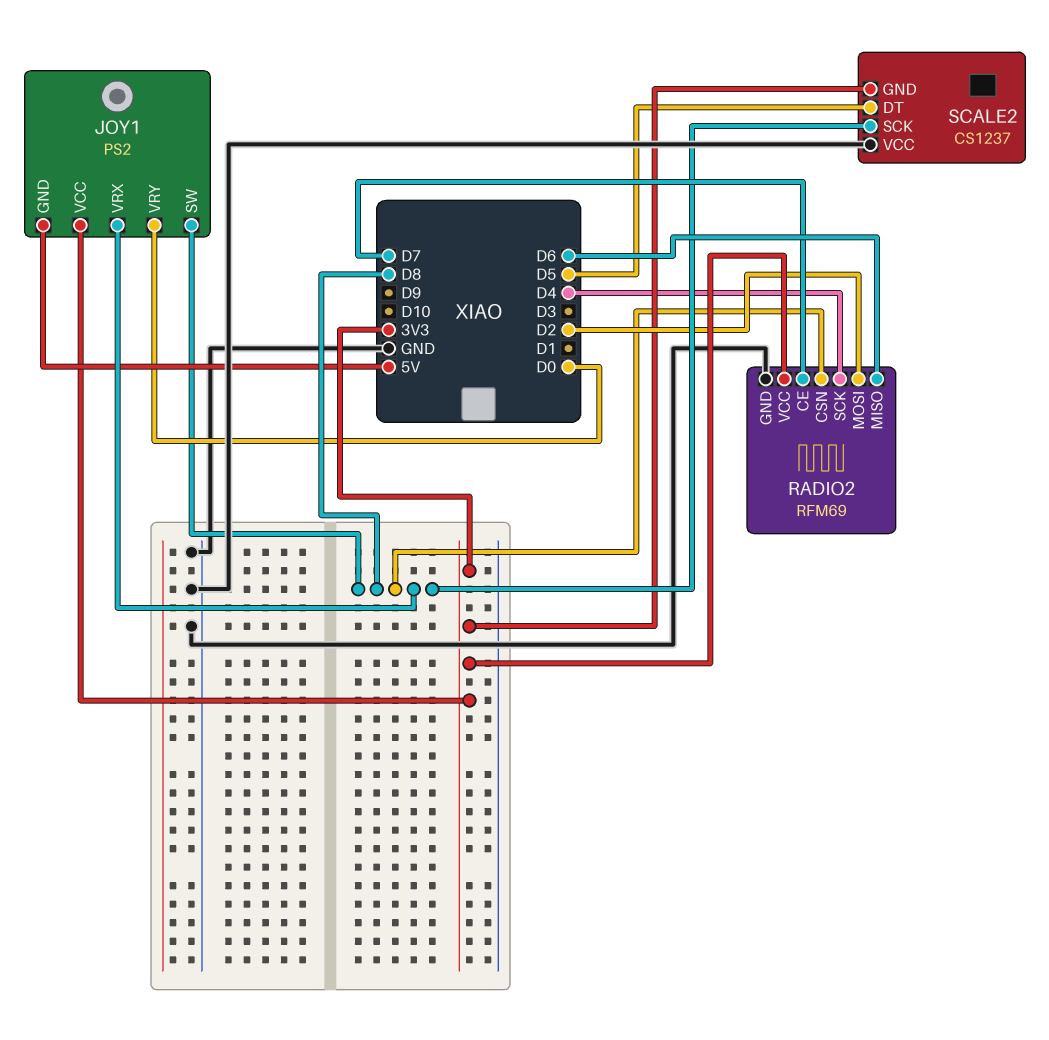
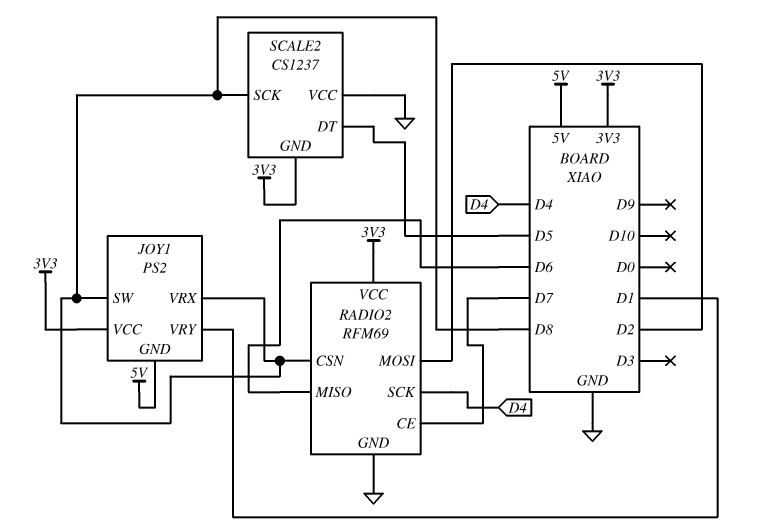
JOY1 pin VRY: D0 -> D1

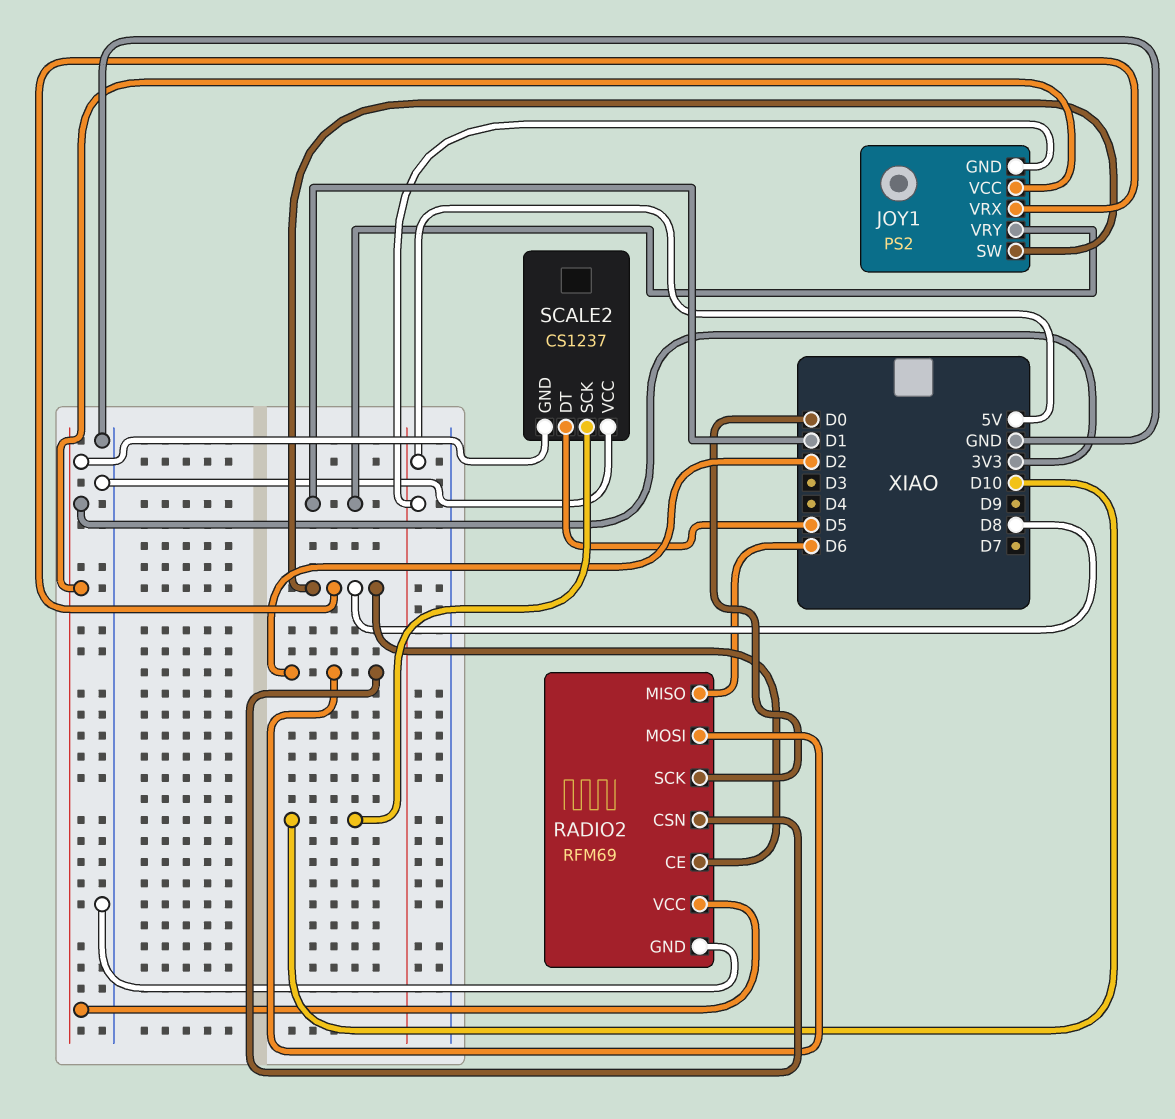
RADIO2 pin CE: D7 -> D8
RADIO2 pin CSN: D8 -> D2
RADIO2 pin SCK: D4 -> D0
SCALE2 pin SCK: D8 -> D10

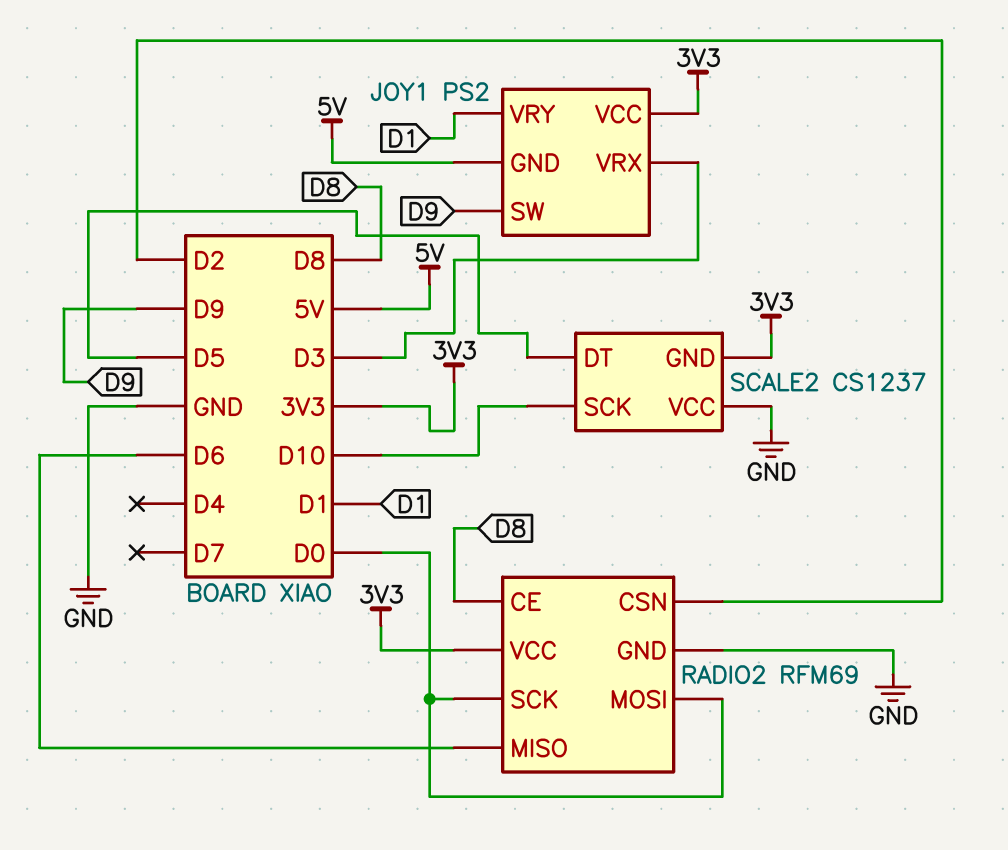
JOY1 pin SW: D8 -> D9
JOY1 pin VRX: D8 -> D3
RADIO2 pin MOSI: D2 -> D0

